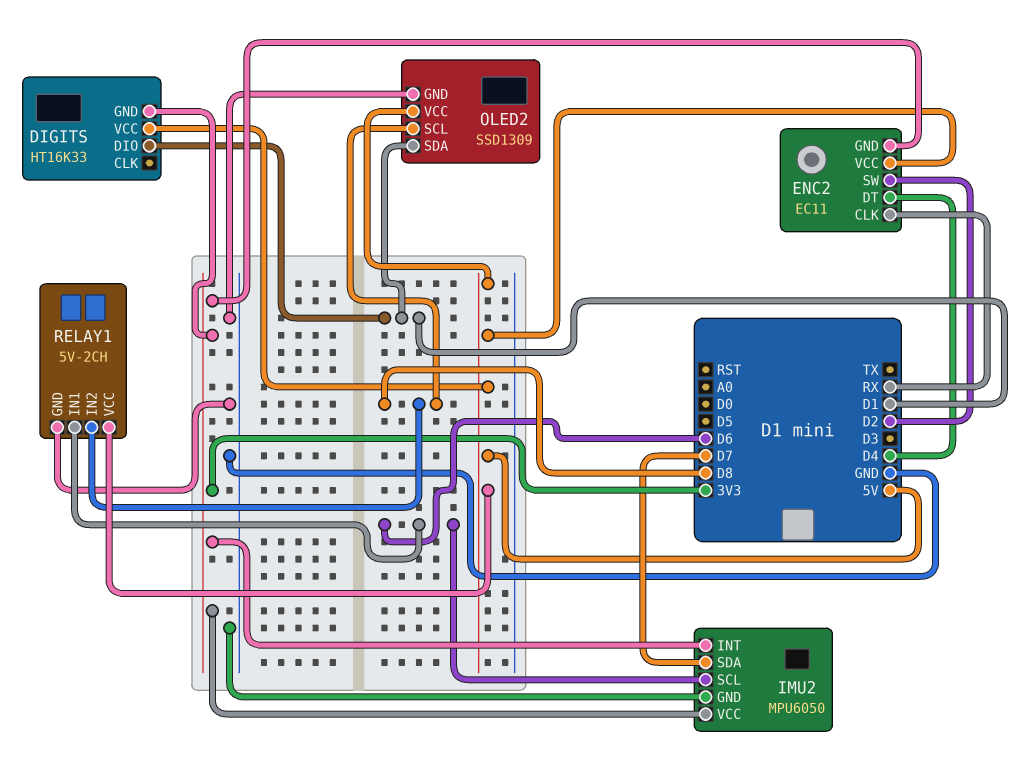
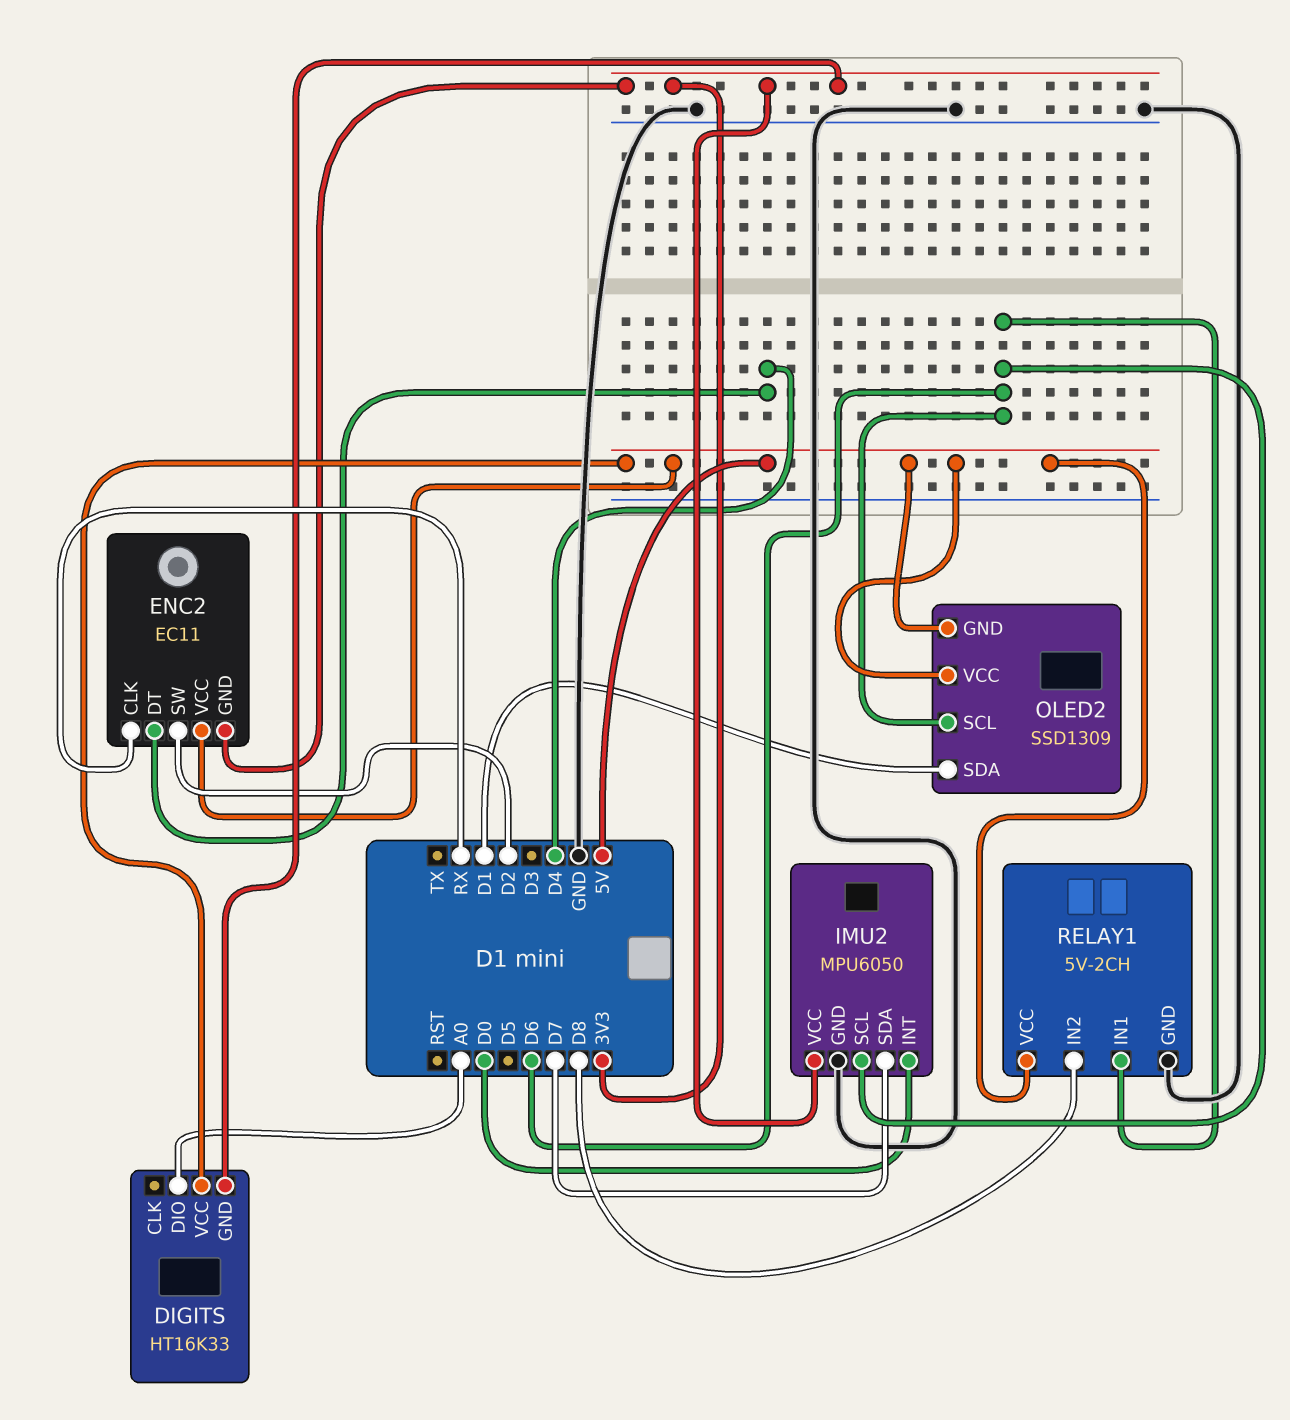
DIGITS pin DIO: D1 -> A0
IMU2 pin INT: 3V3 -> D0
OLED2 pin GND: GND -> 5V
OLED2 pin SCL: D8 -> D6

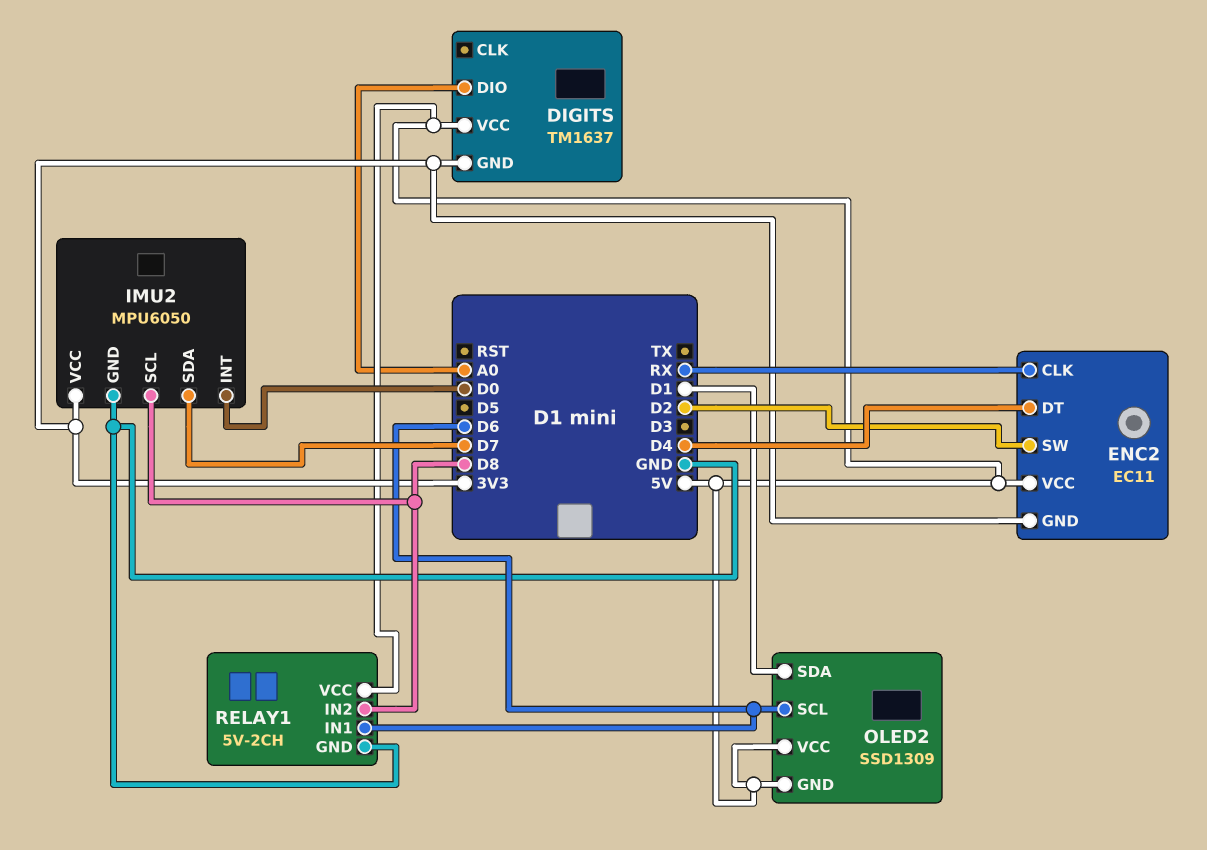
DIGITS: HT16K33 -> TM1637
IMU2 pin SCL: D6 -> D8

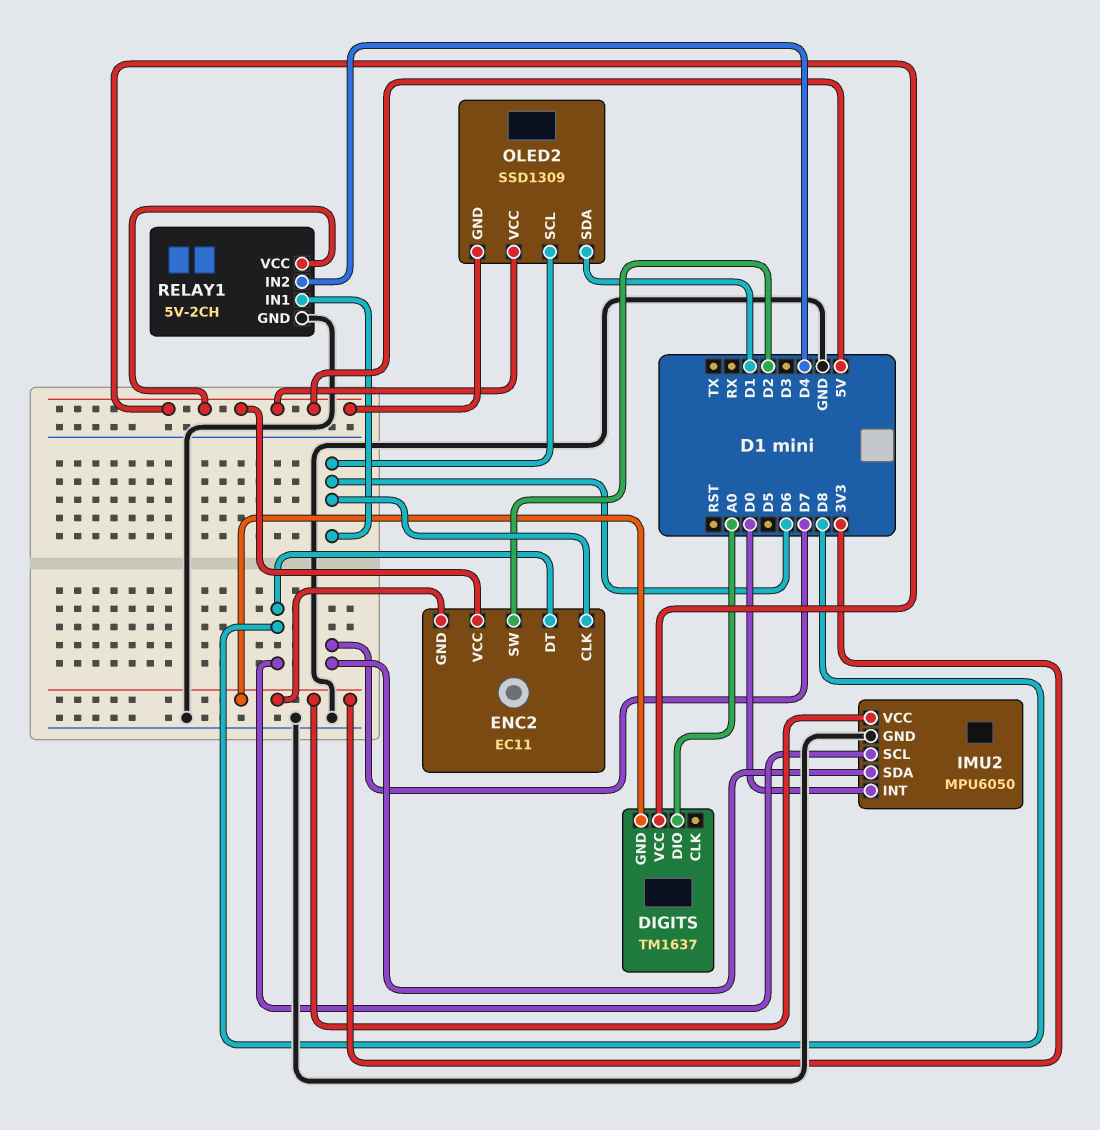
ENC2 pin CLK: RX -> D6
ENC2 pin DT: D4 -> D8
RELAY1 pin IN2: D8 -> D4

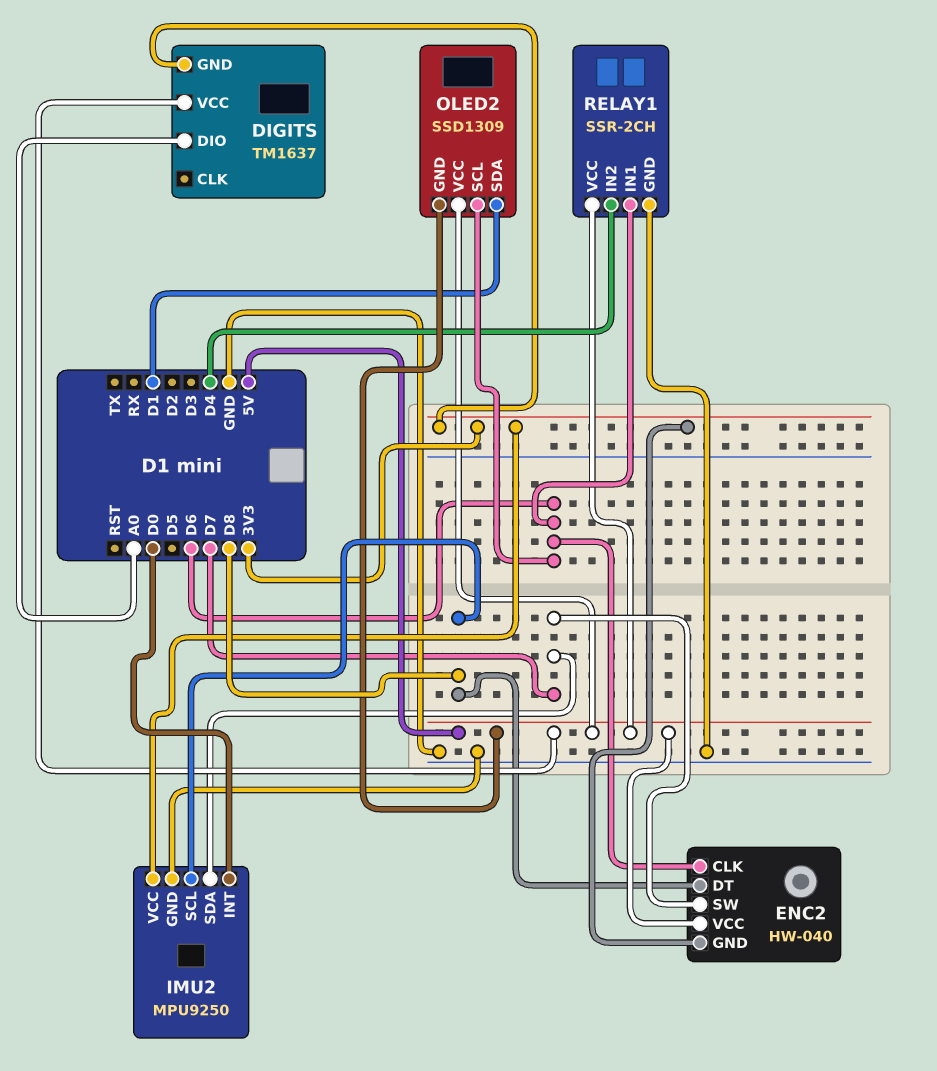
ENC2: EC11 -> HW-040
ENC2 pin SW: D2 -> D7
IMU2: MPU6050 -> MPU9250
RELAY1: 5V-2CH -> SSR-2CH

